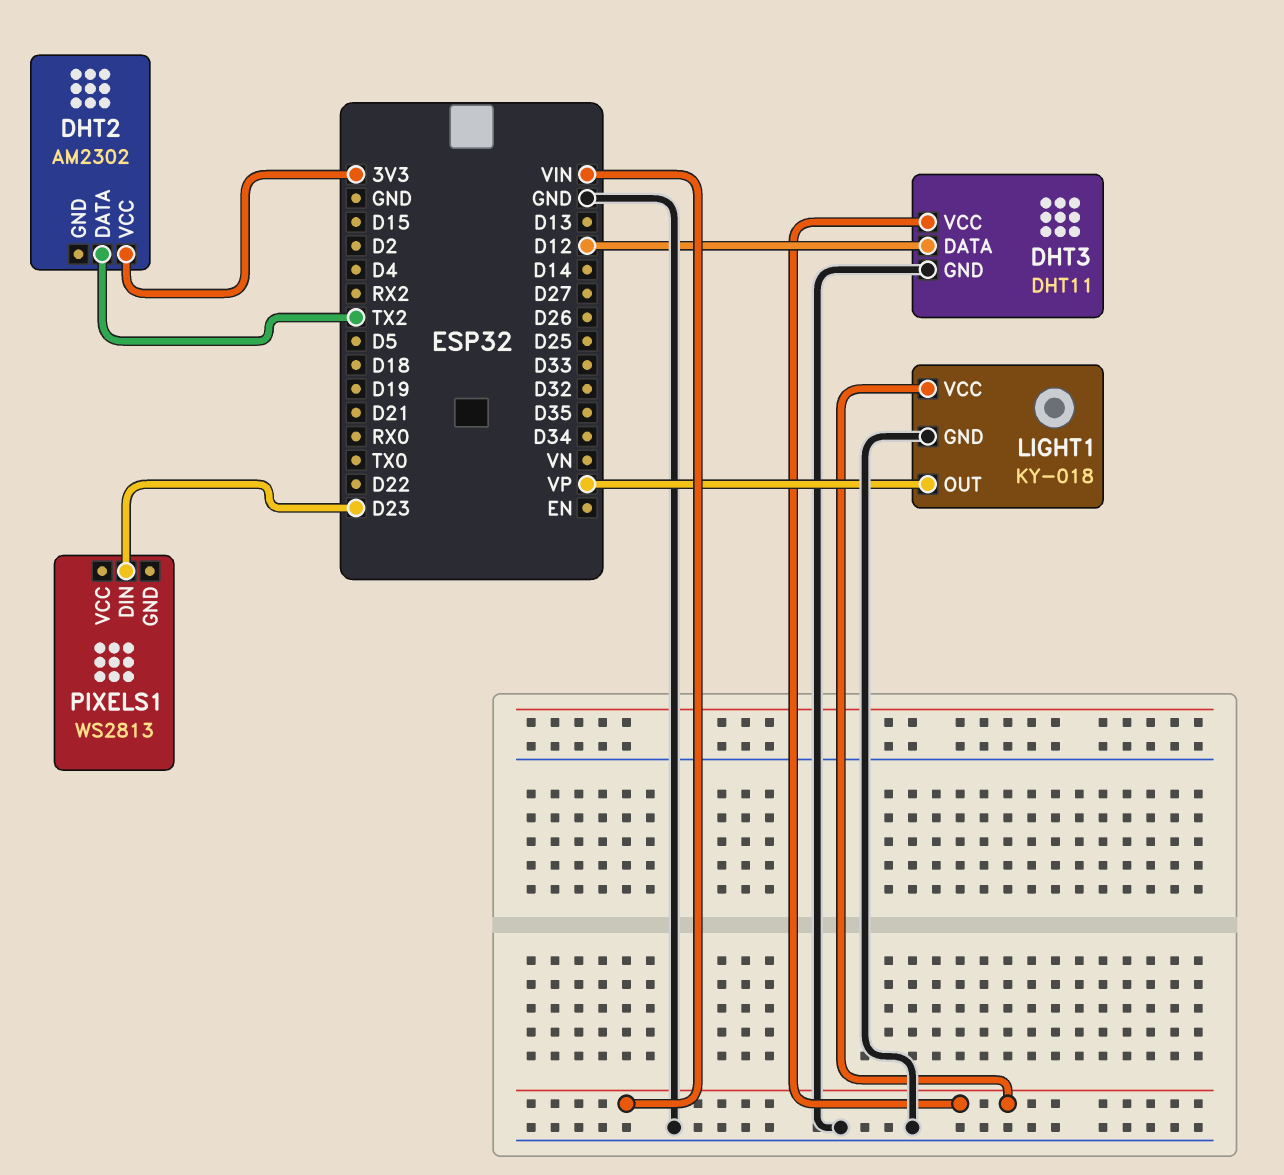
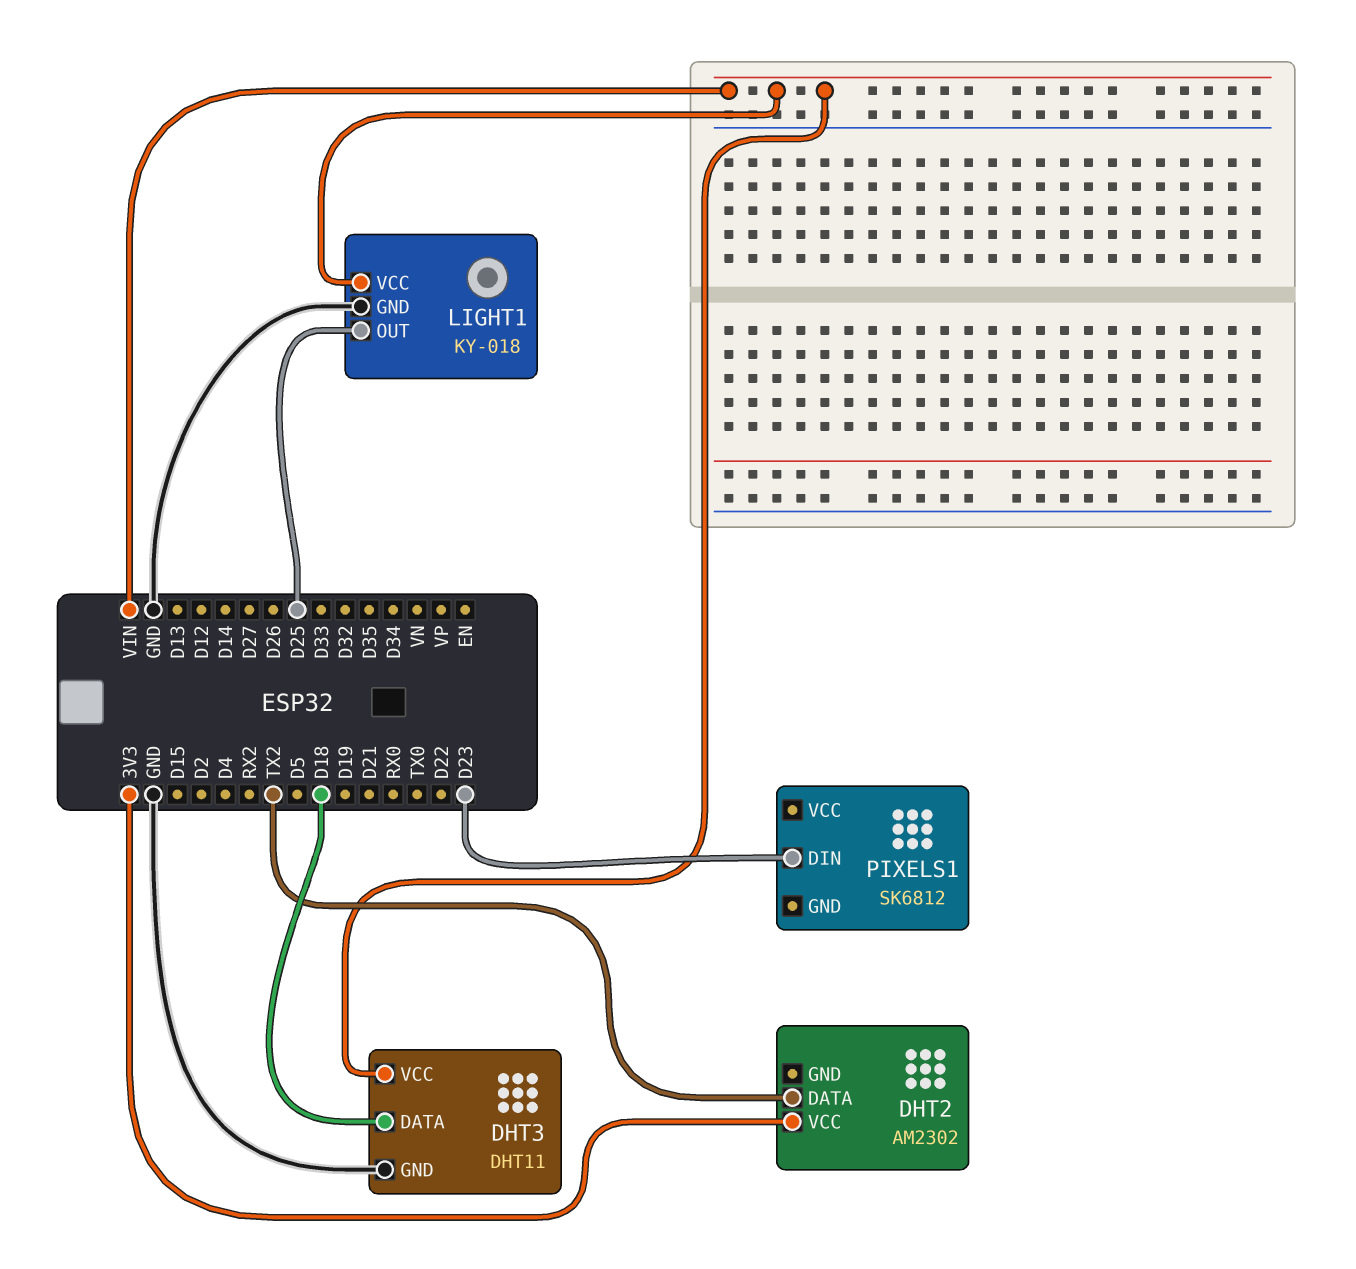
DHT3 pin DATA: D12 -> D18
LIGHT1 pin OUT: VP -> D25
PIXELS1: WS2813 -> SK6812

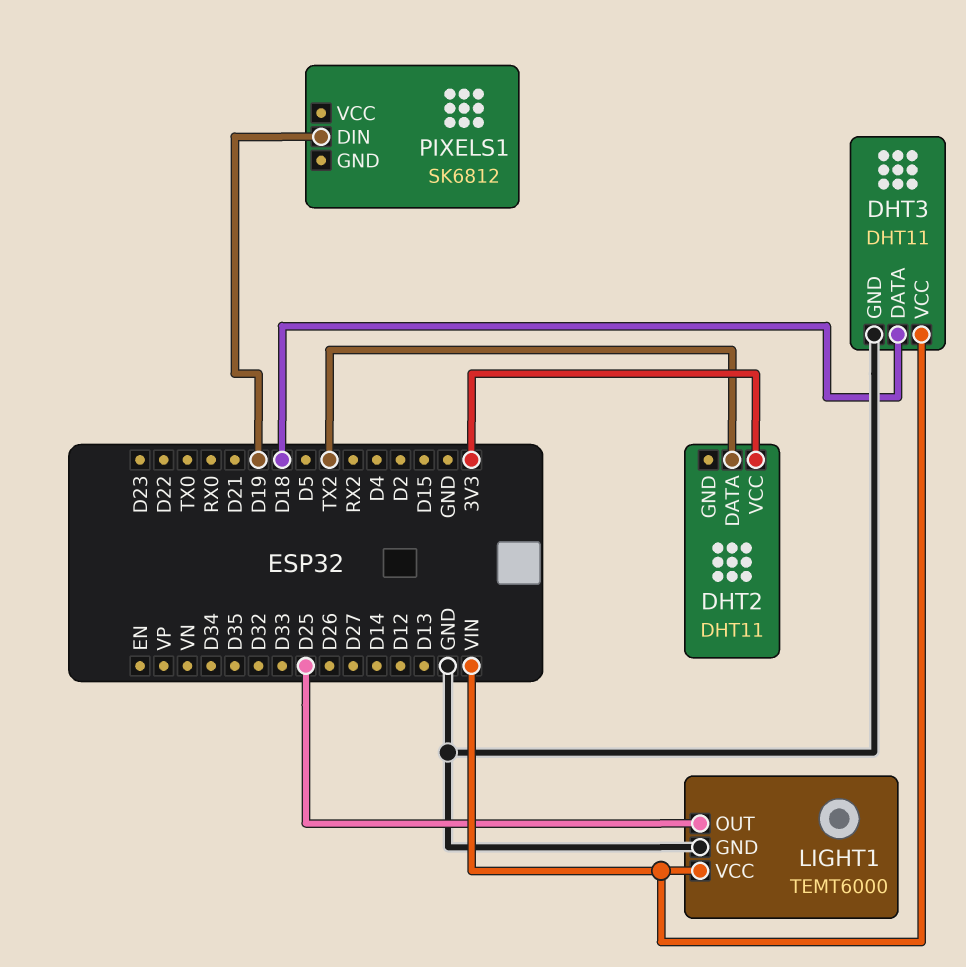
DHT2: AM2302 -> DHT11
LIGHT1: KY-018 -> TEMT6000
PIXELS1 pin DIN: D23 -> D19

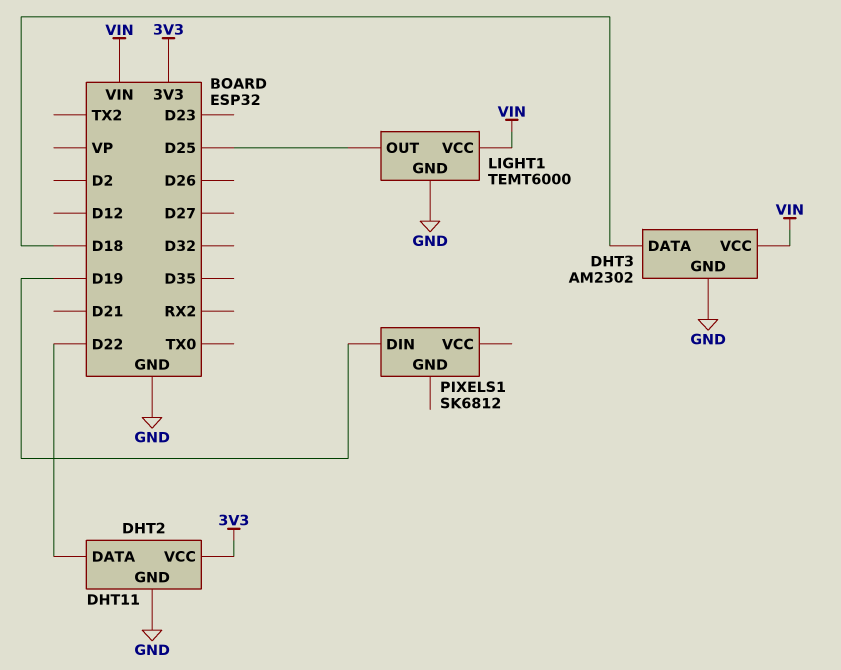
DHT2 pin DATA: TX2 -> D22
DHT2 pin GND: none -> GND
DHT3: DHT11 -> AM2302

